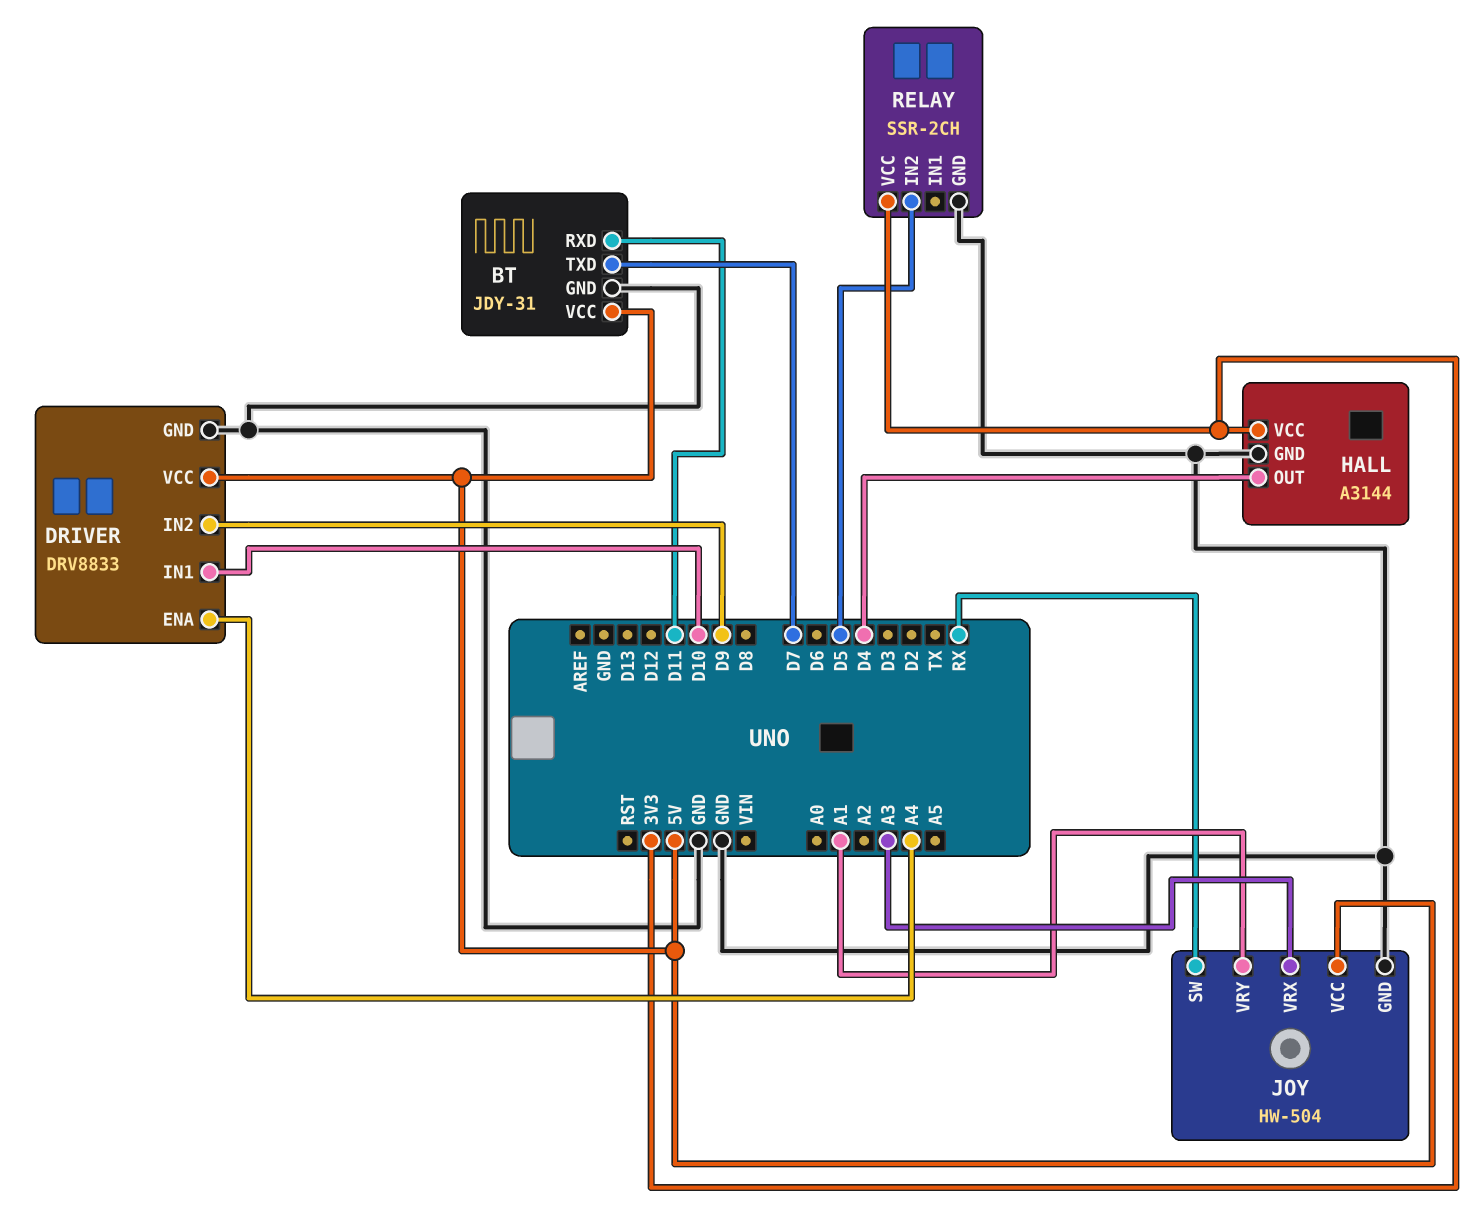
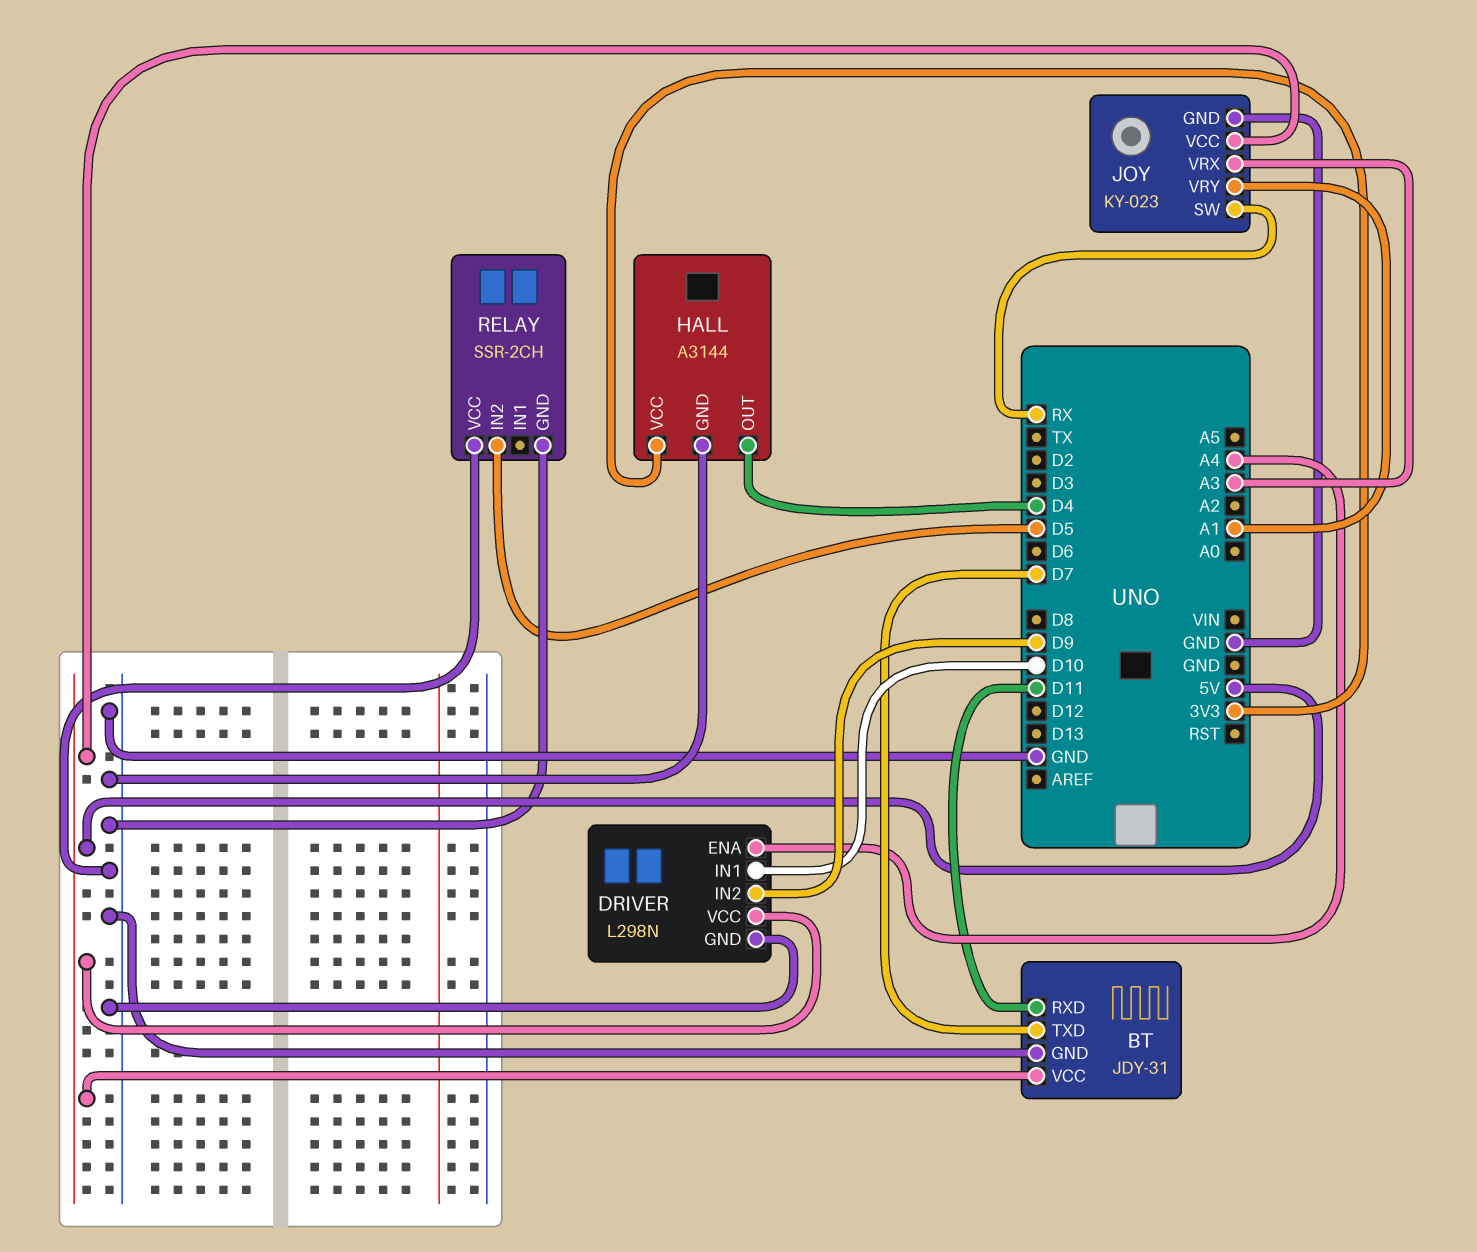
DRIVER: DRV8833 -> L298N
JOY: HW-504 -> KY-023
RELAY pin VCC: 3V3 -> GND

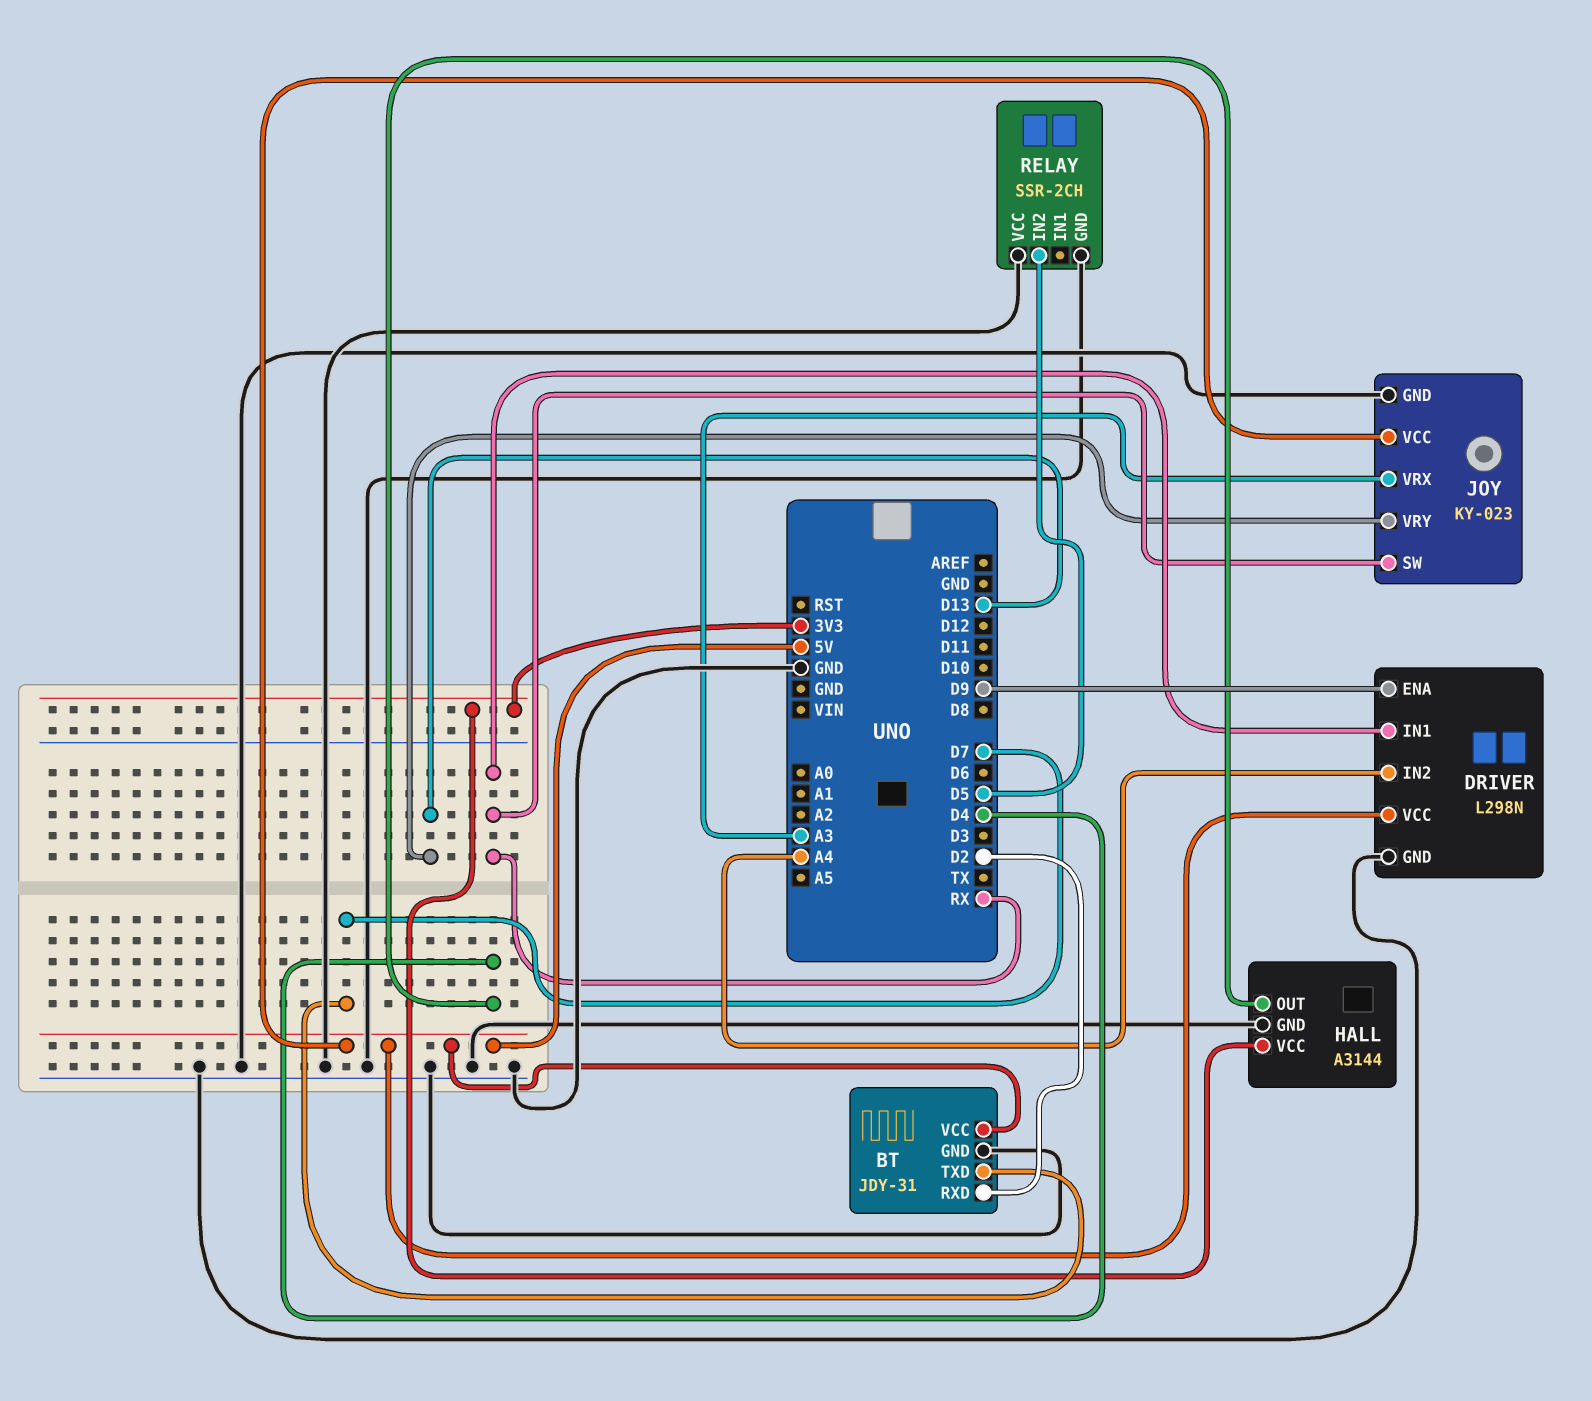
BT pin RXD: D11 -> D2
DRIVER pin ENA: A4 -> D9
DRIVER pin IN1: D10 -> RX
DRIVER pin IN2: D9 -> A4
JOY pin VRY: A1 -> D13

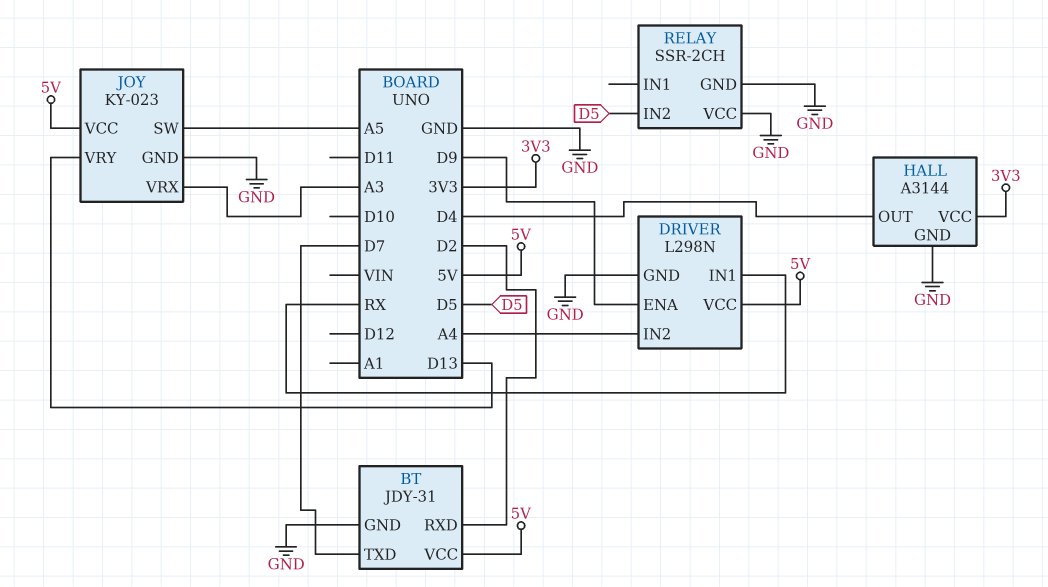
JOY pin SW: RX -> A5

